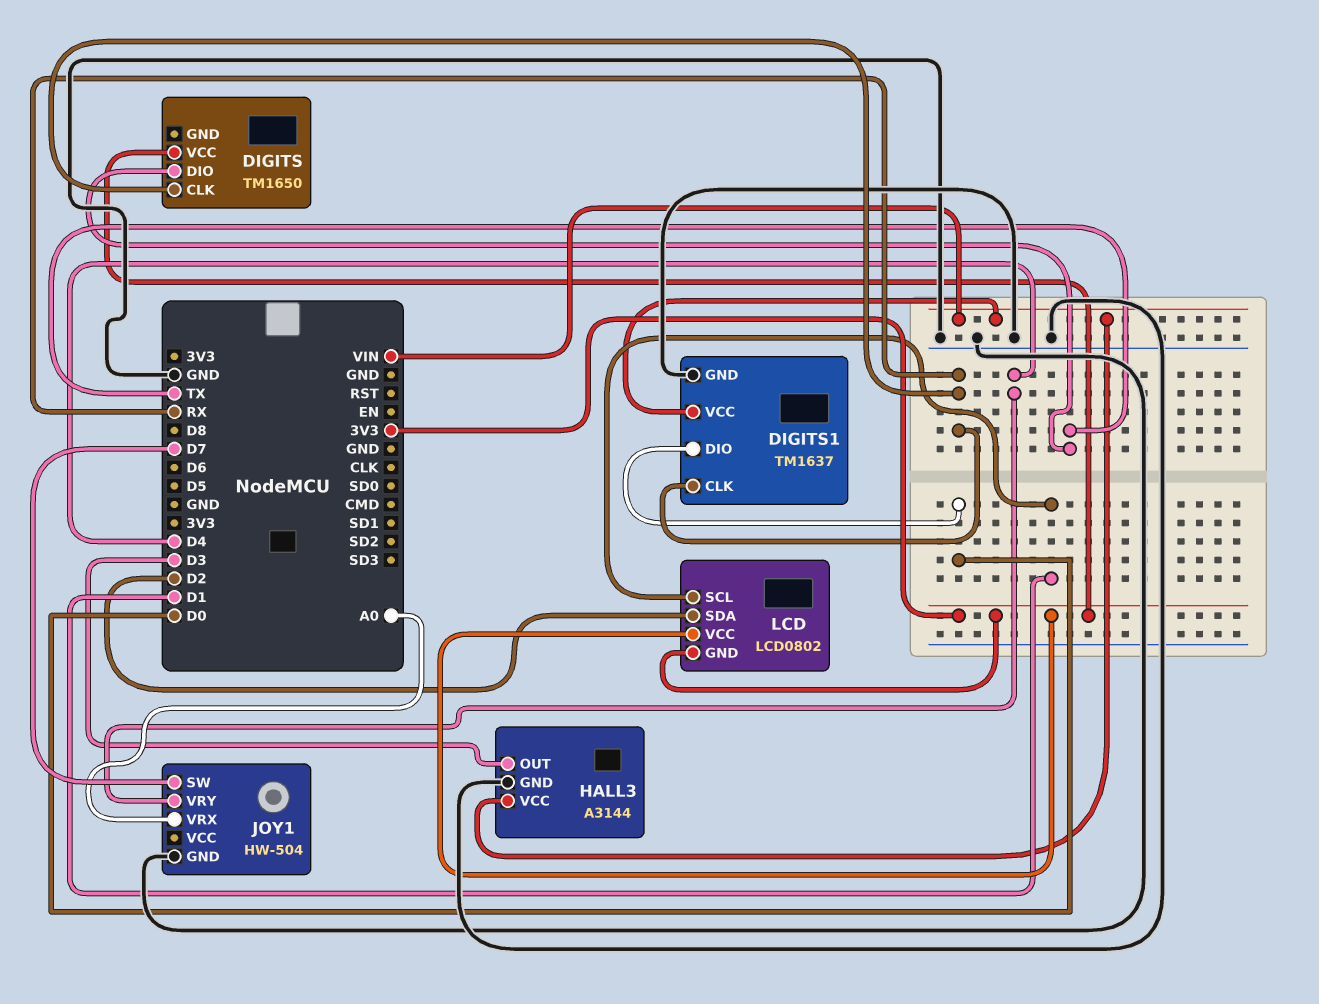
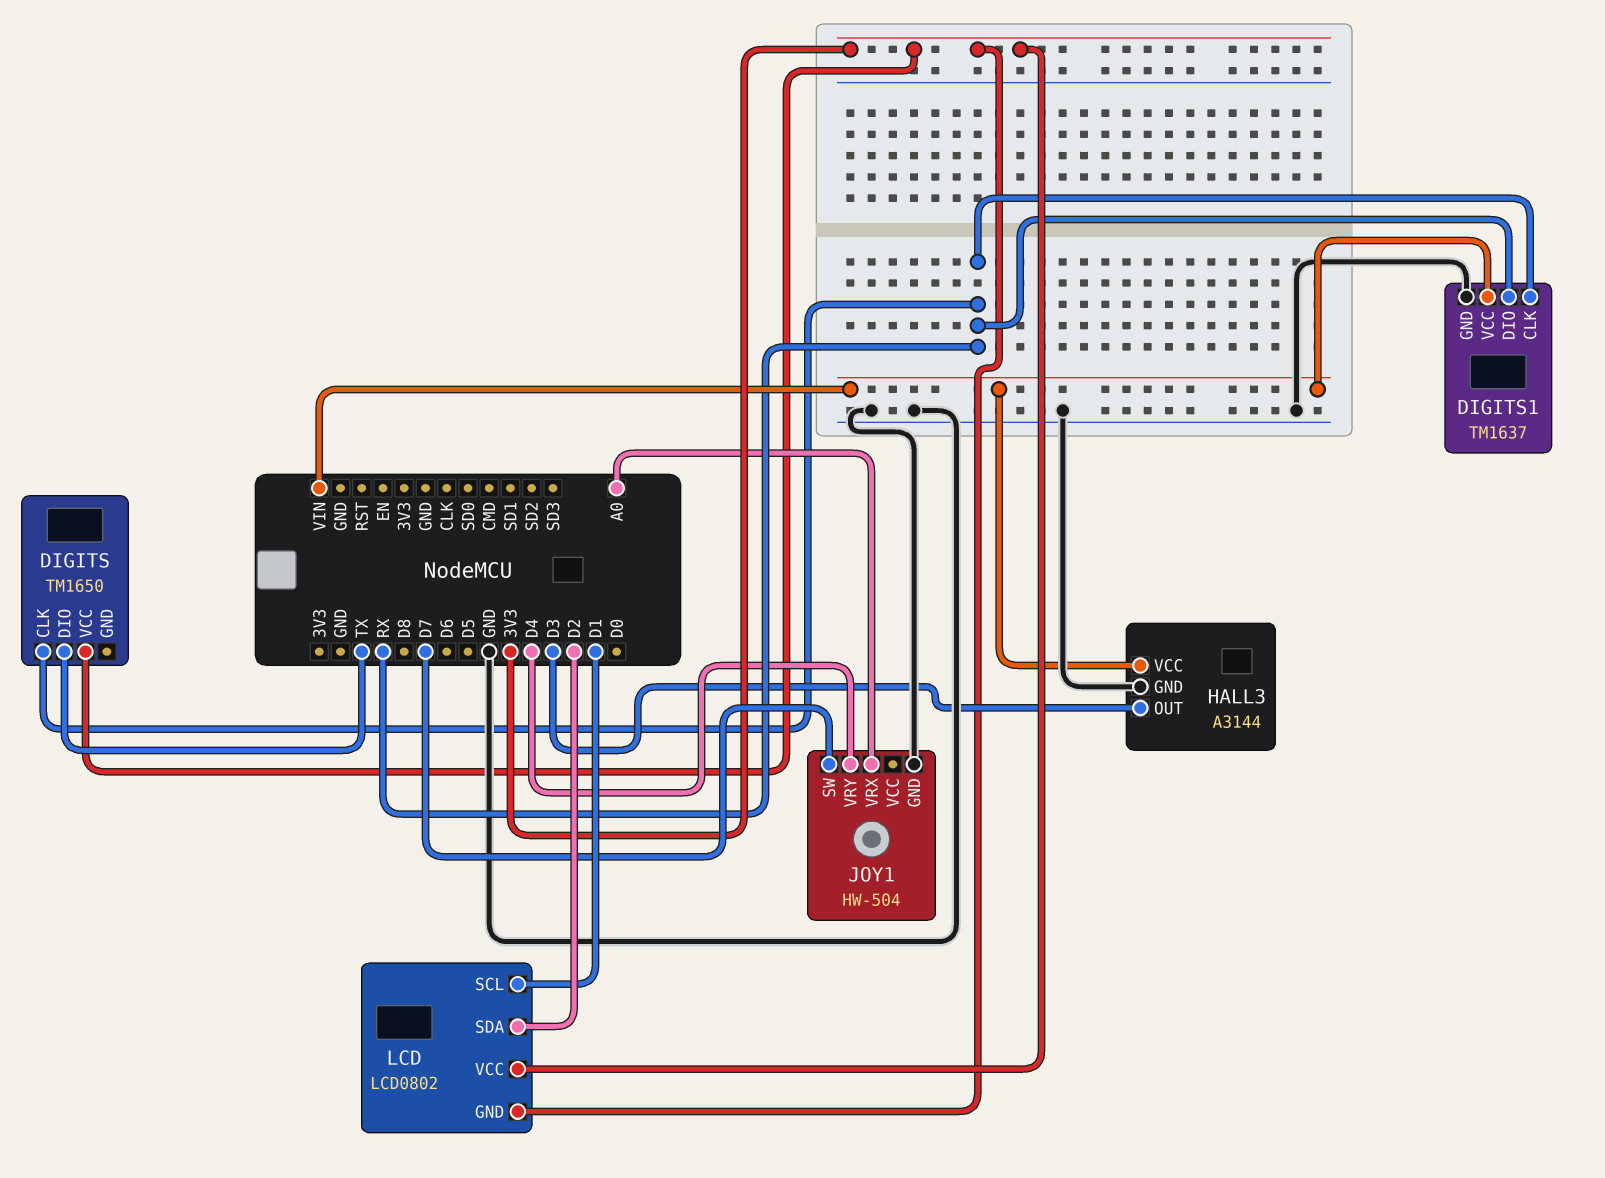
DIGITS1 pin DIO: D0 -> RX

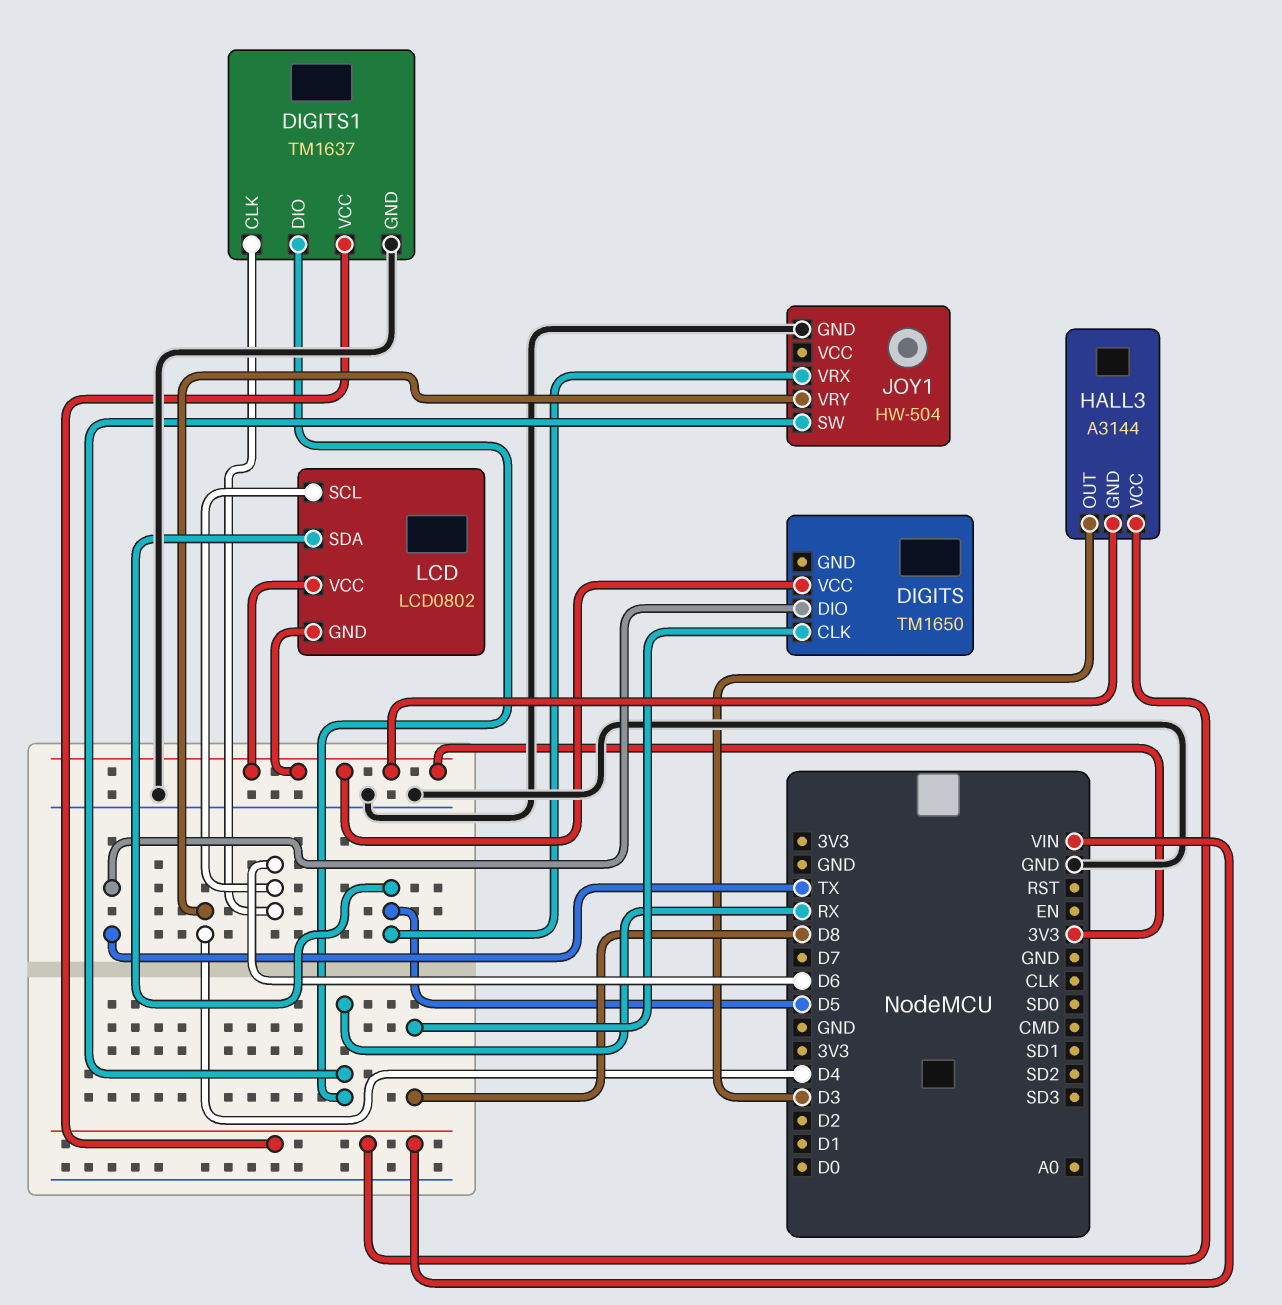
DIGITS pin CLK: RX -> D8
DIGITS1 pin CLK: RX -> D6
HALL3 pin GND: GND -> 3V3
JOY1 pin SW: D7 -> RX
JOY1 pin VRX: A0 -> D5
LCD pin SCL: D1 -> D6
LCD pin SDA: D2 -> D5

